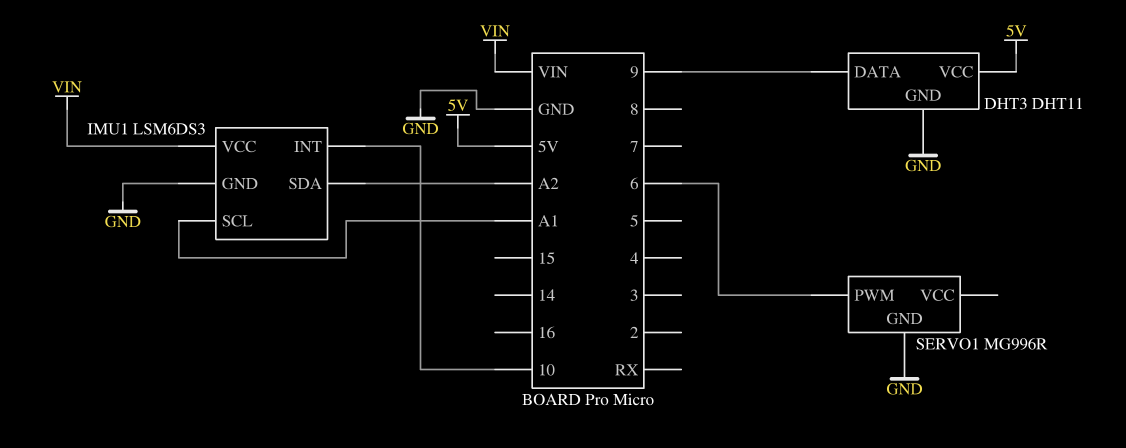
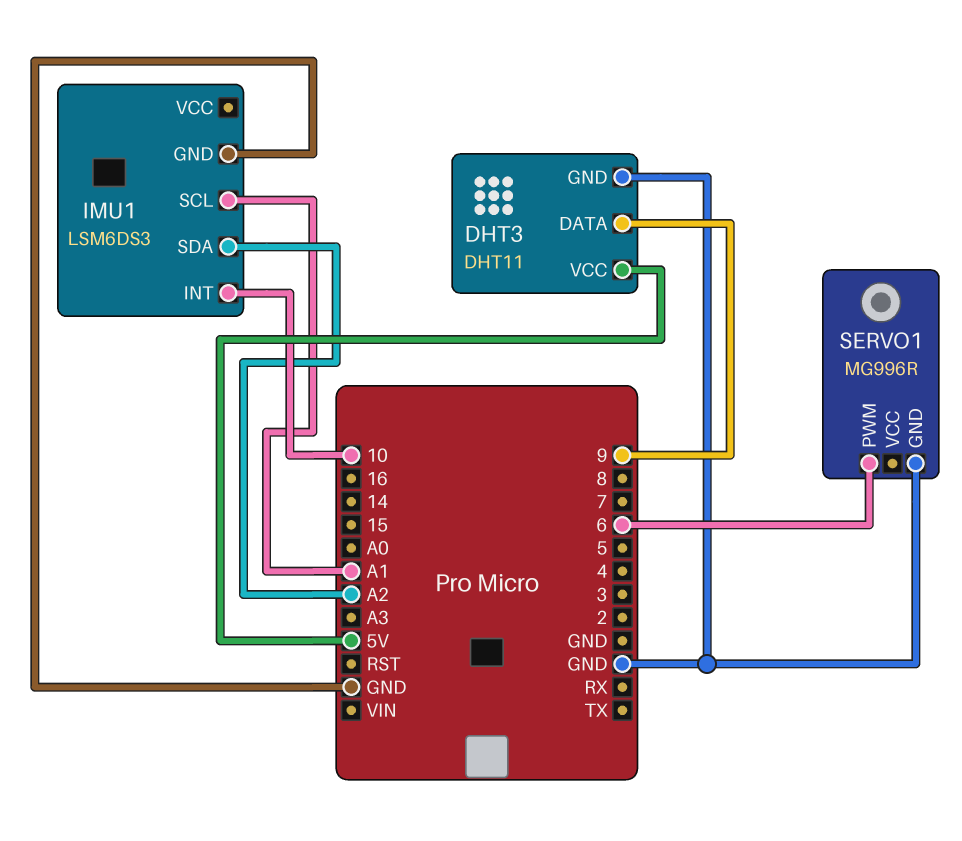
IMU1 pin VCC: VIN -> none

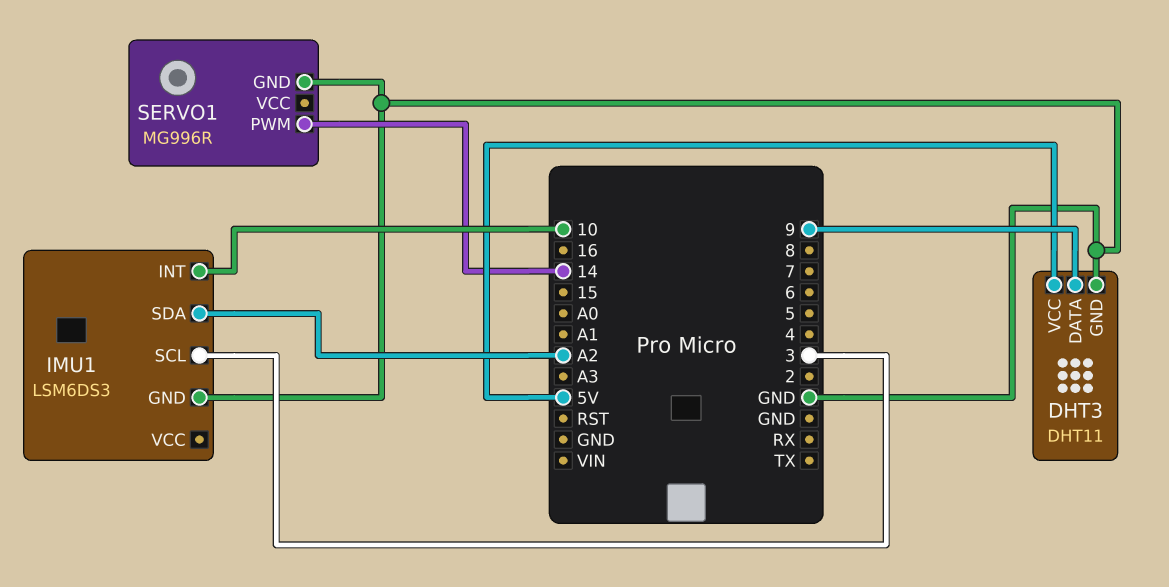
IMU1 pin SCL: A1 -> 3
SERVO1 pin PWM: 6 -> 14

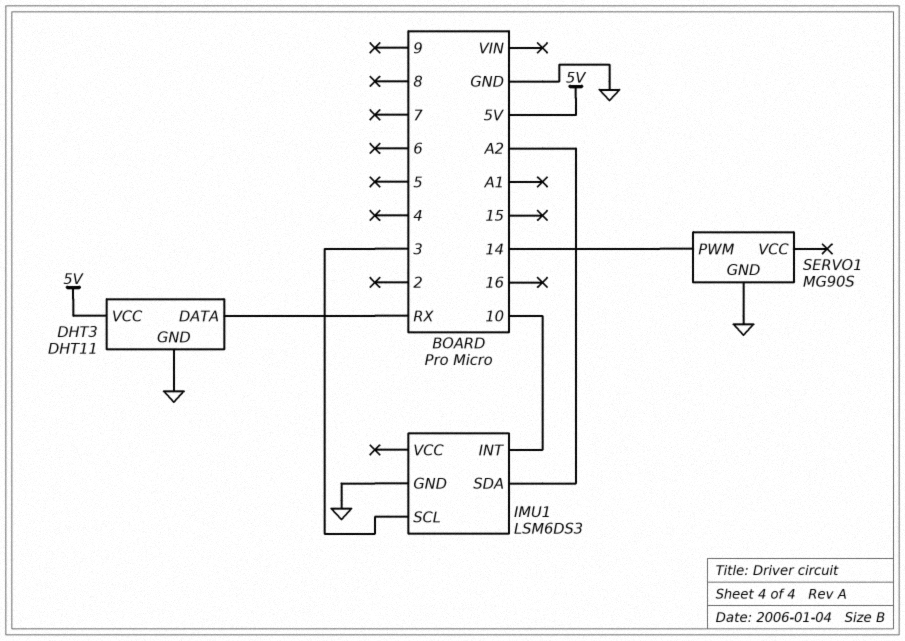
DHT3 pin DATA: 9 -> RX
SERVO1: MG996R -> MG90S

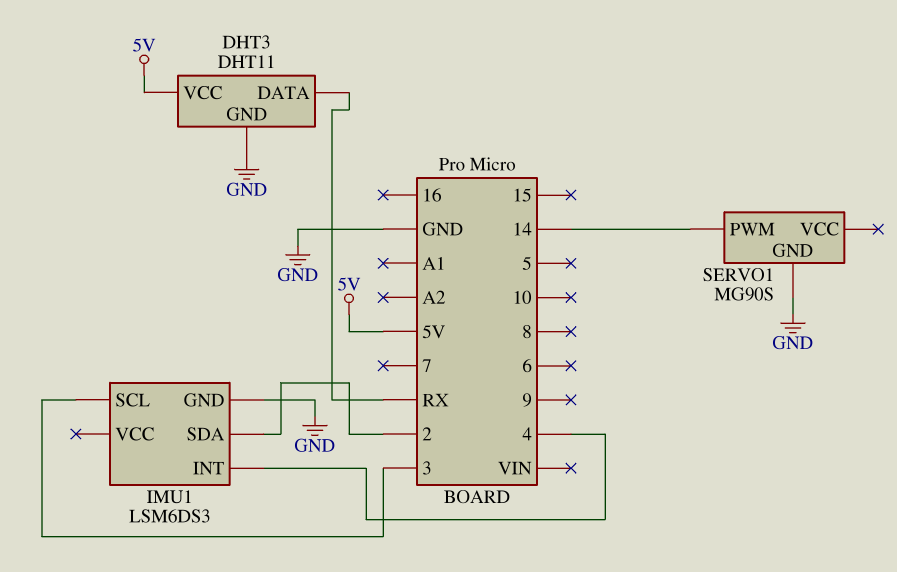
IMU1 pin INT: 10 -> 4
IMU1 pin SDA: A2 -> 2

